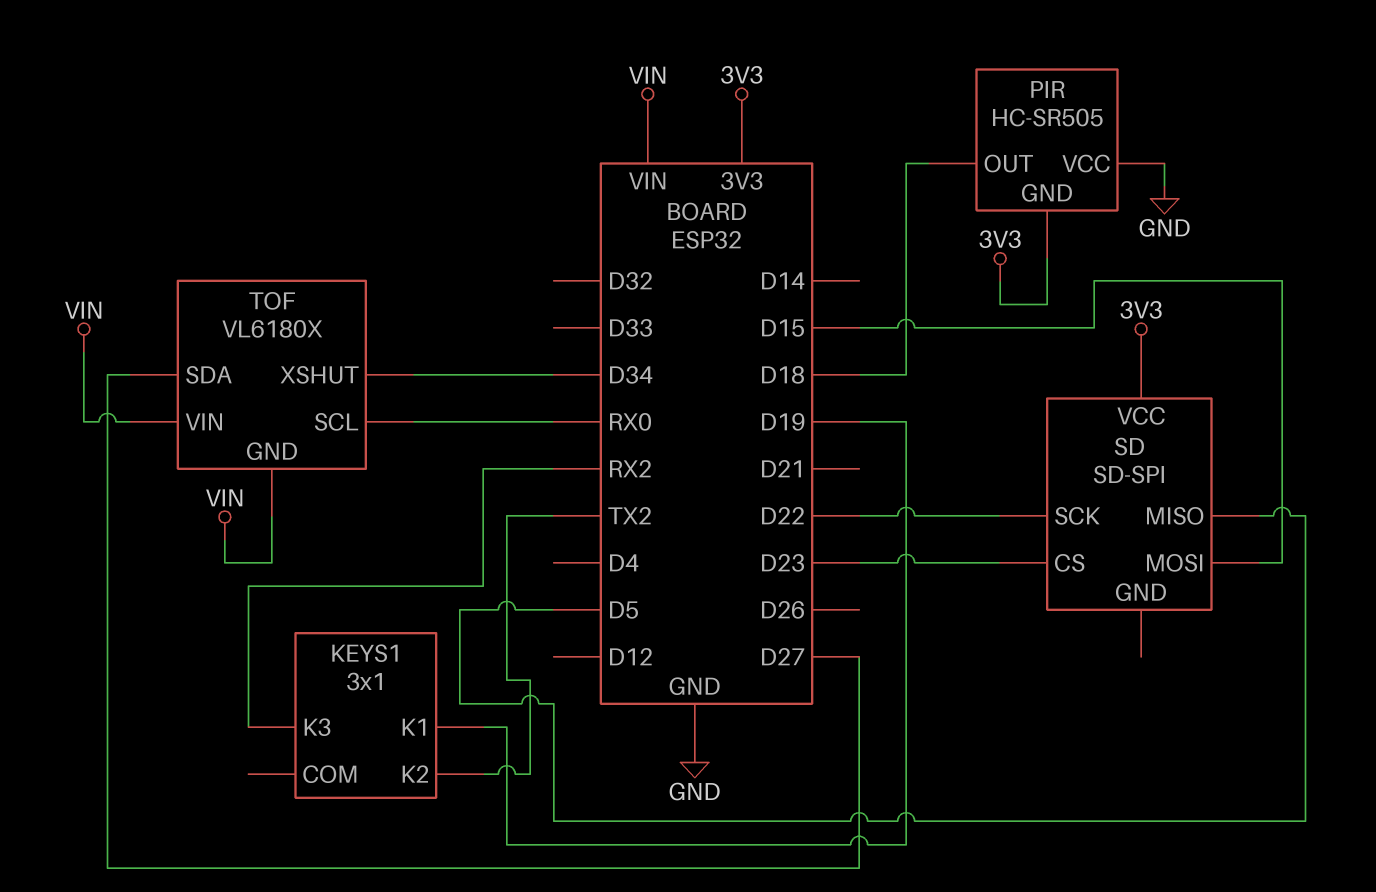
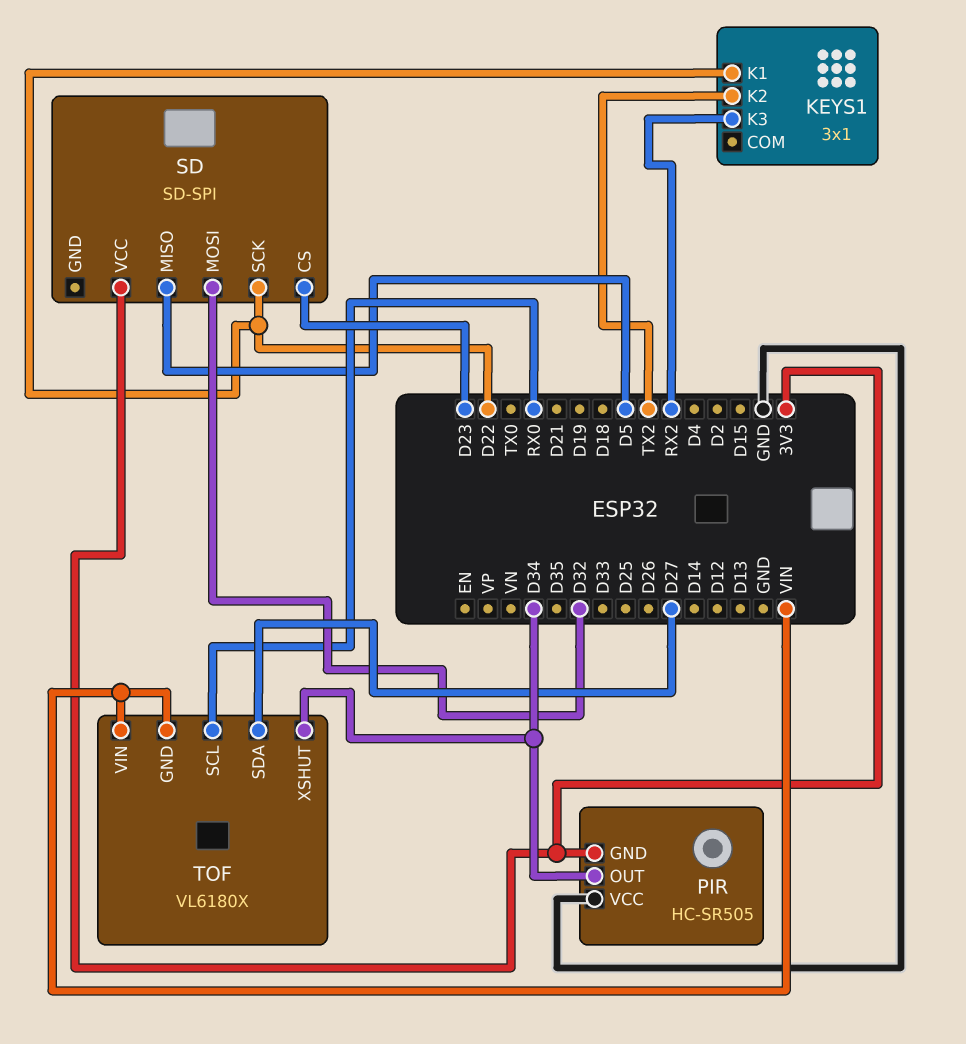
KEYS1 pin K1: D19 -> D22
PIR pin OUT: D18 -> D34
SD pin MOSI: D15 -> D32

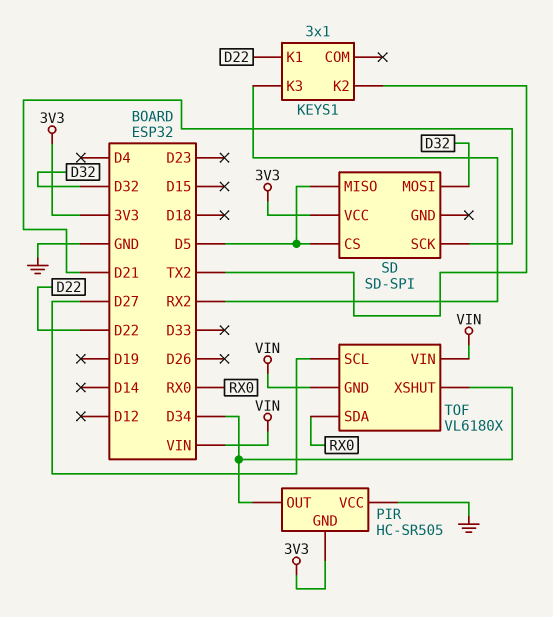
SD pin CS: D23 -> D5
SD pin SCK: D22 -> D21
TOF pin SCL: RX0 -> D27
TOF pin SDA: D27 -> RX0

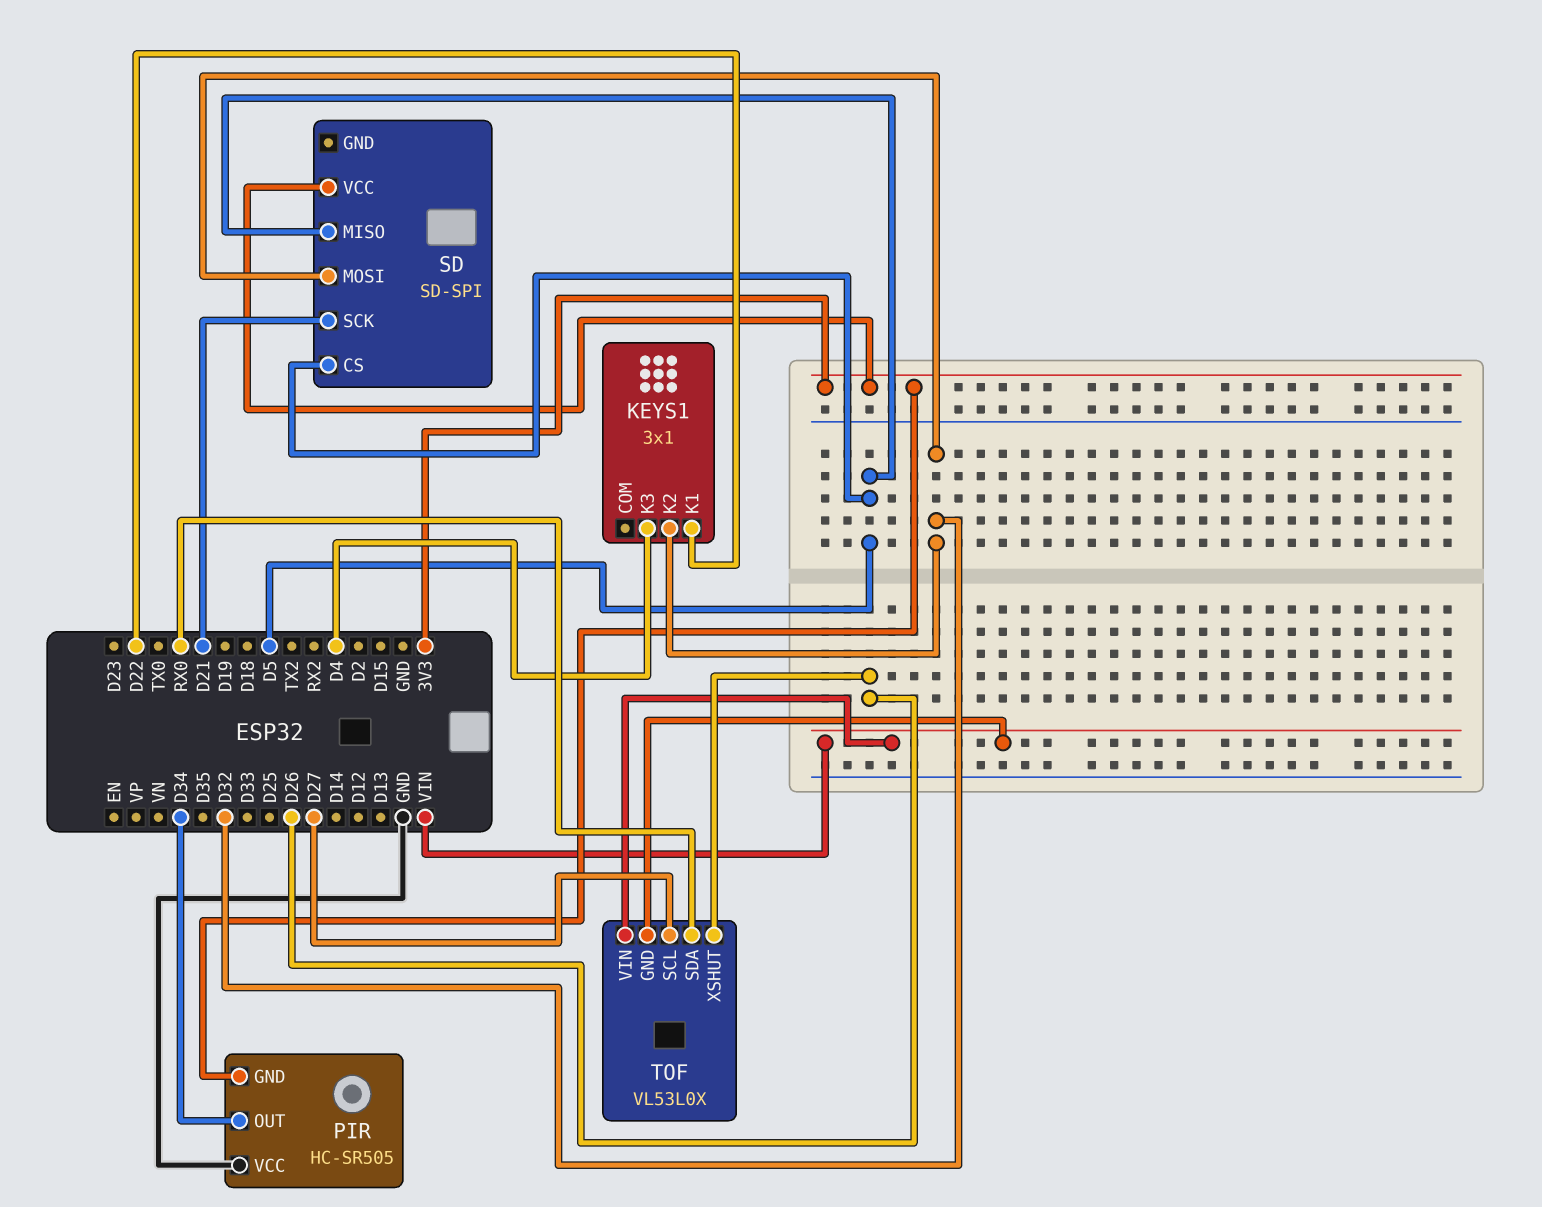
KEYS1 pin K2: TX2 -> D32
KEYS1 pin K3: RX2 -> D4
TOF: VL6180X -> VL53L0X
TOF pin XSHUT: D34 -> D26

